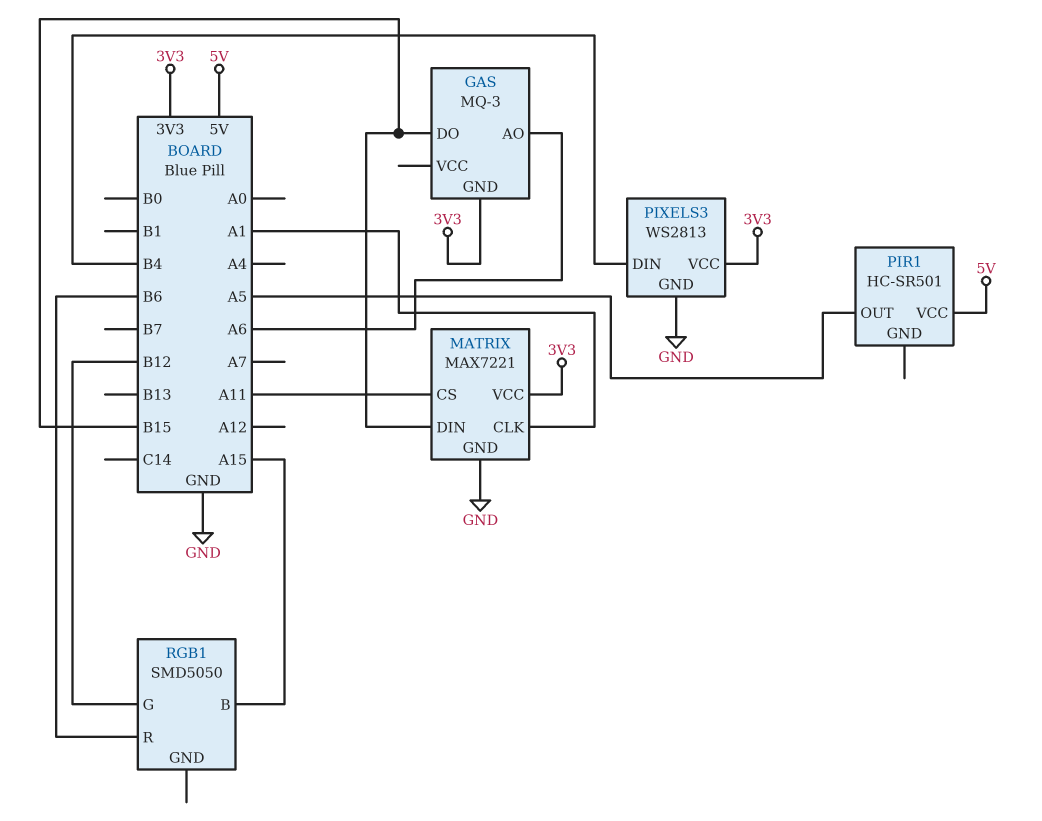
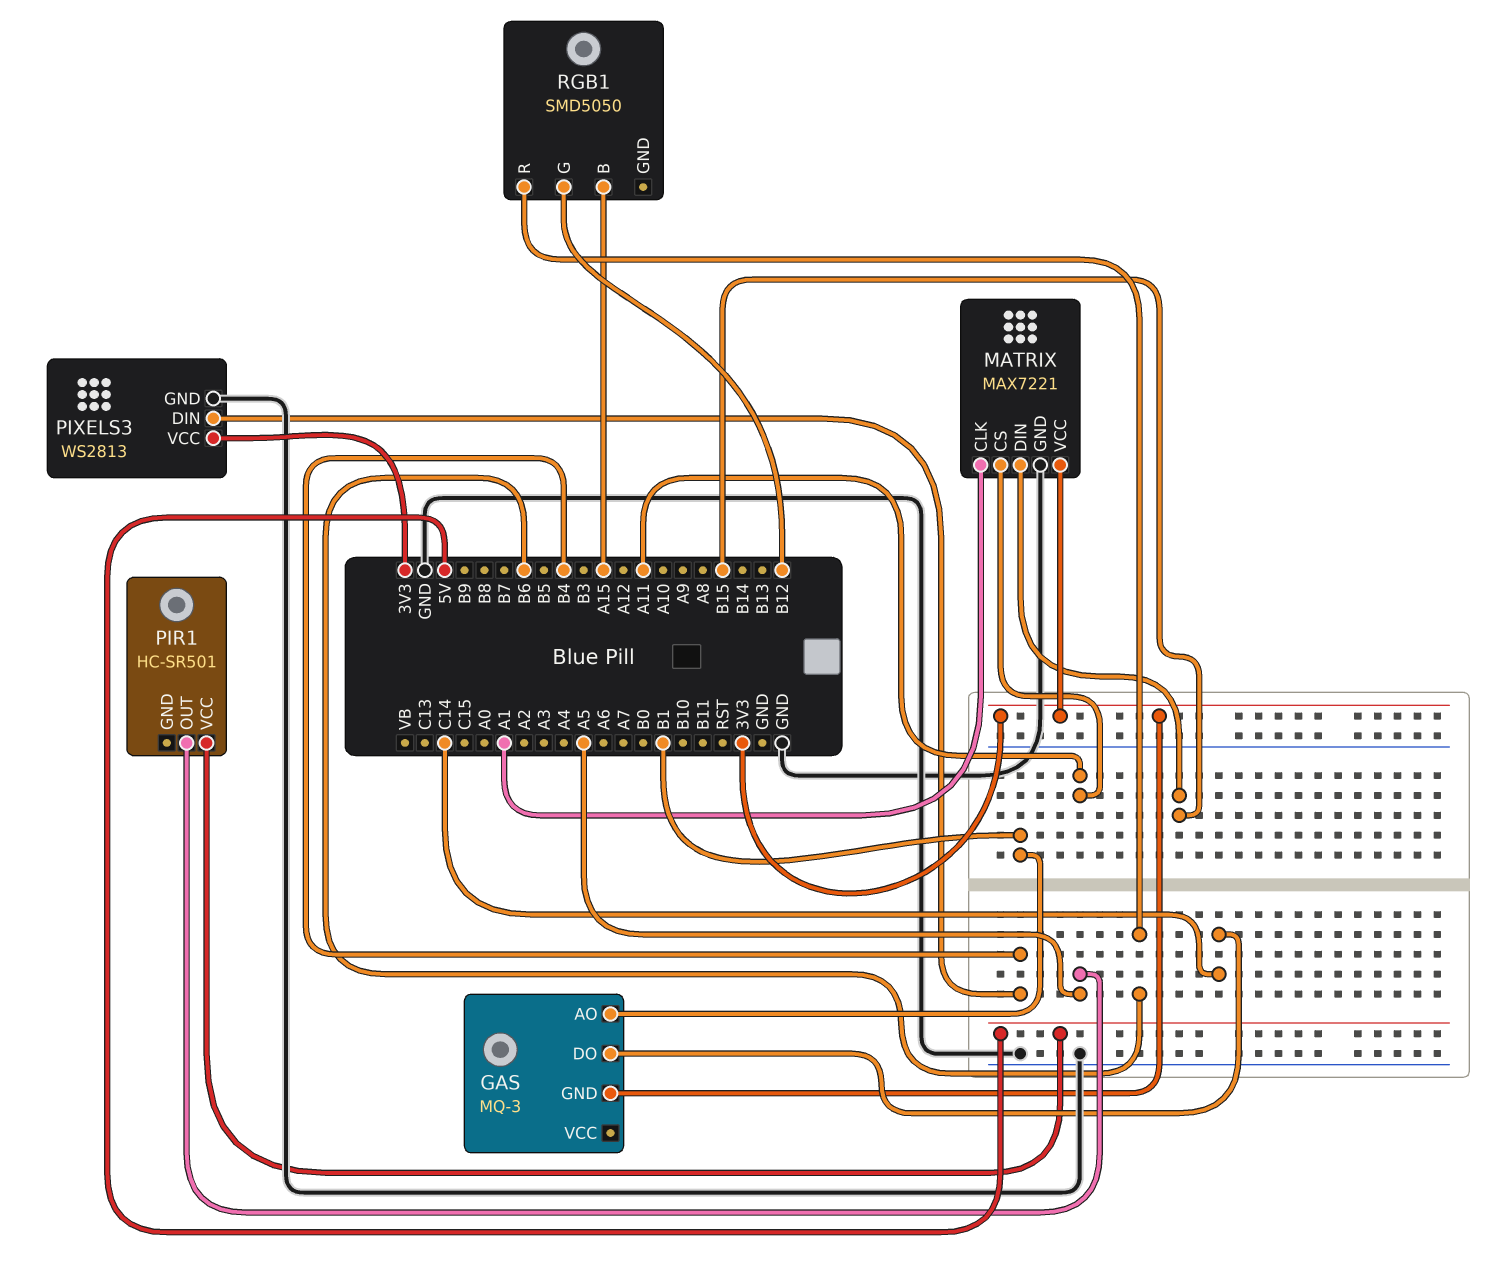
GAS pin AO: A6 -> B1
GAS pin DO: B15 -> C14

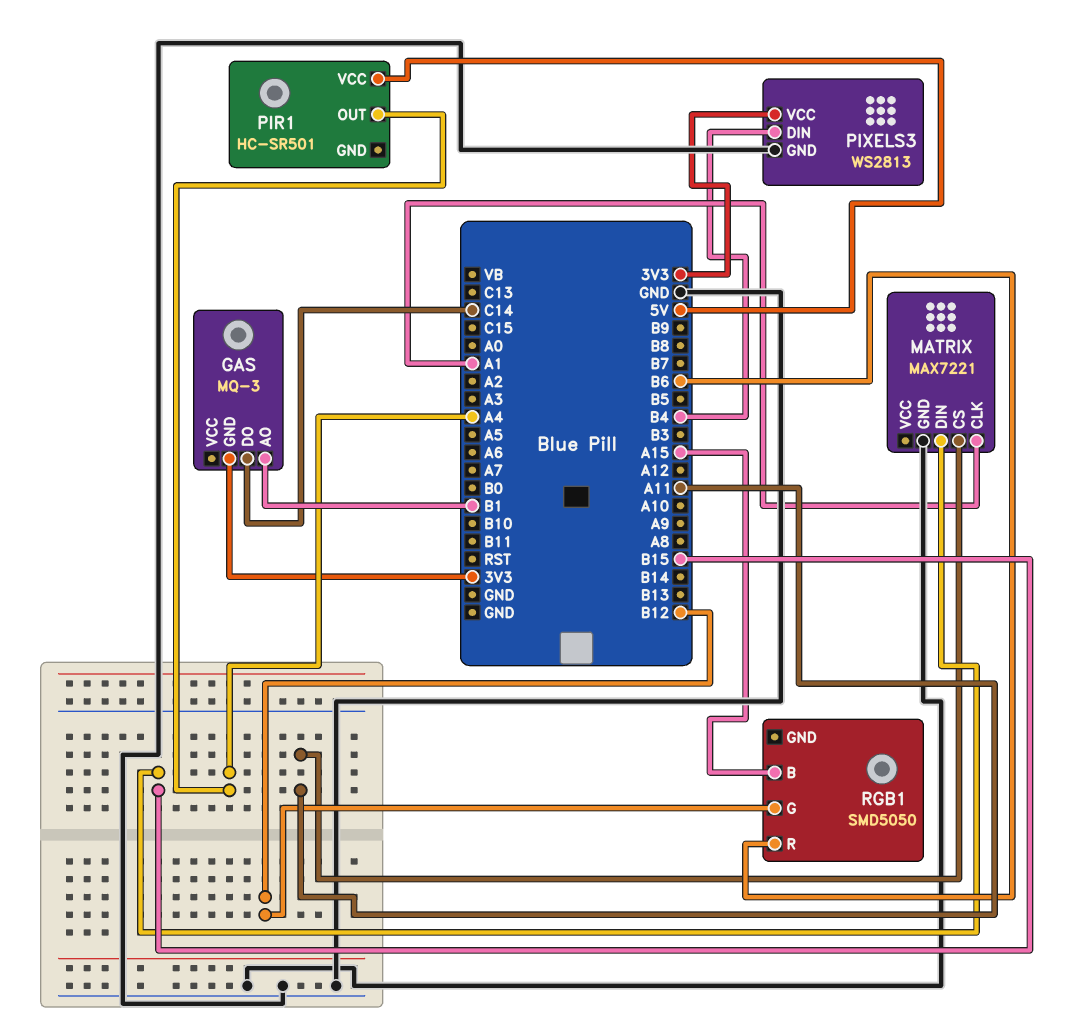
MATRIX pin VCC: 3V3 -> none
PIR1 pin OUT: A5 -> A4

